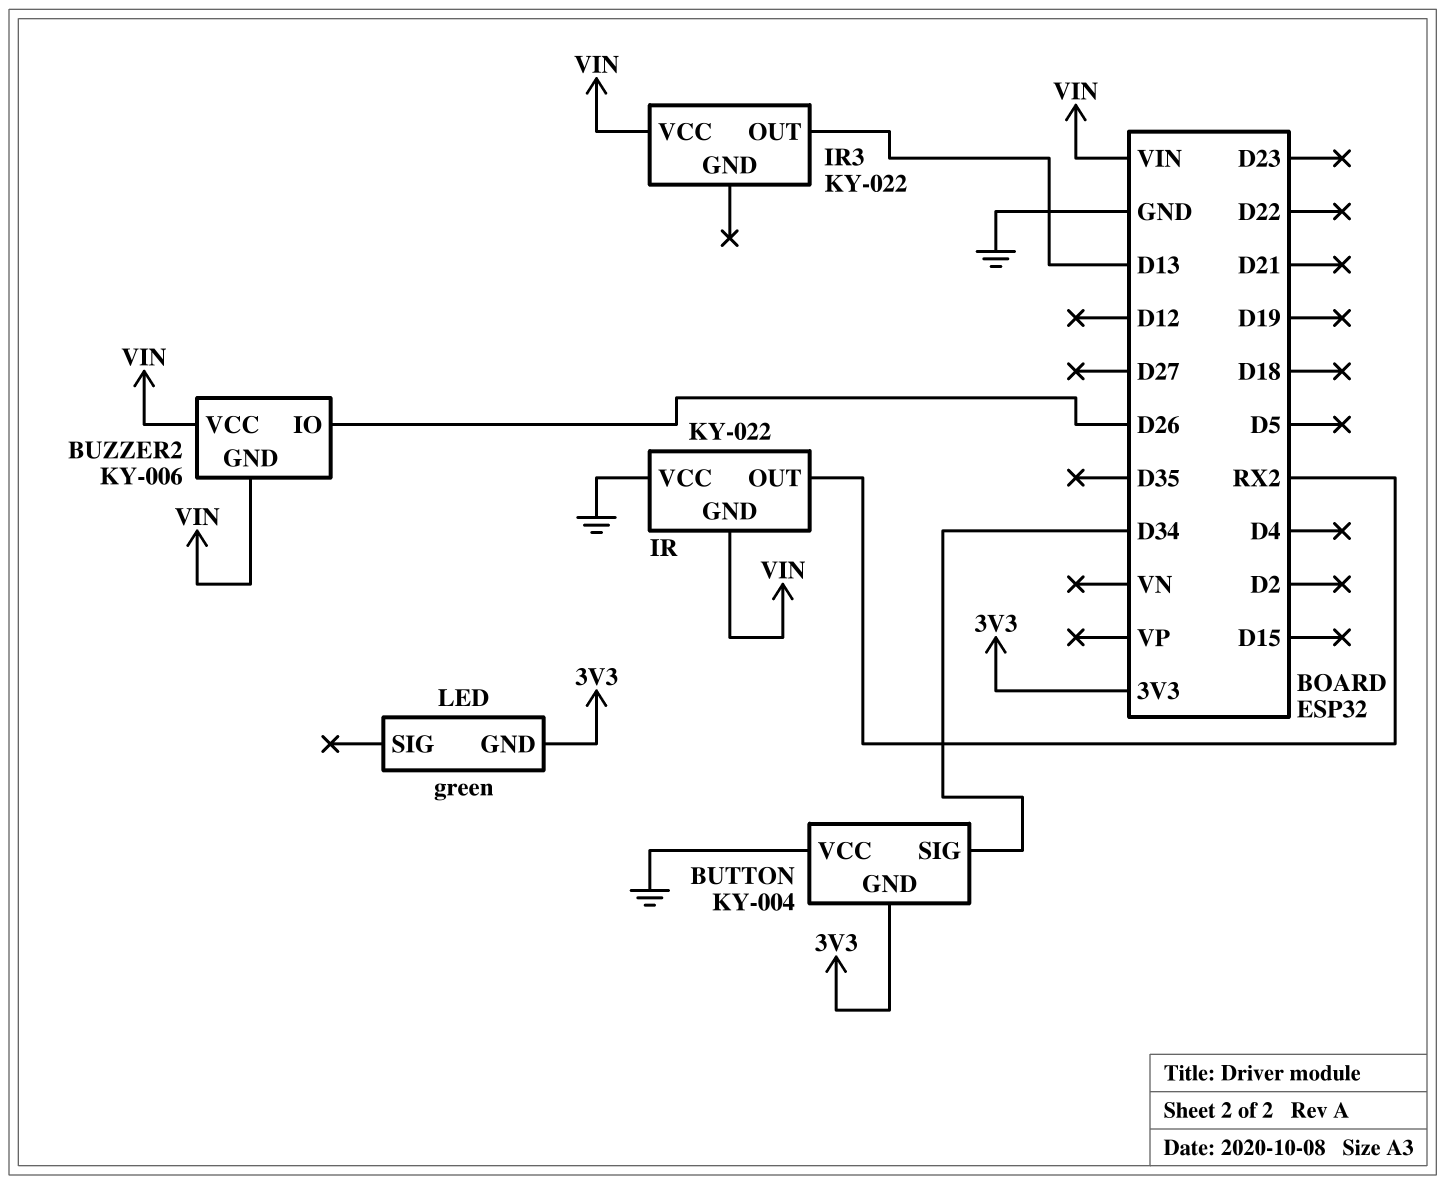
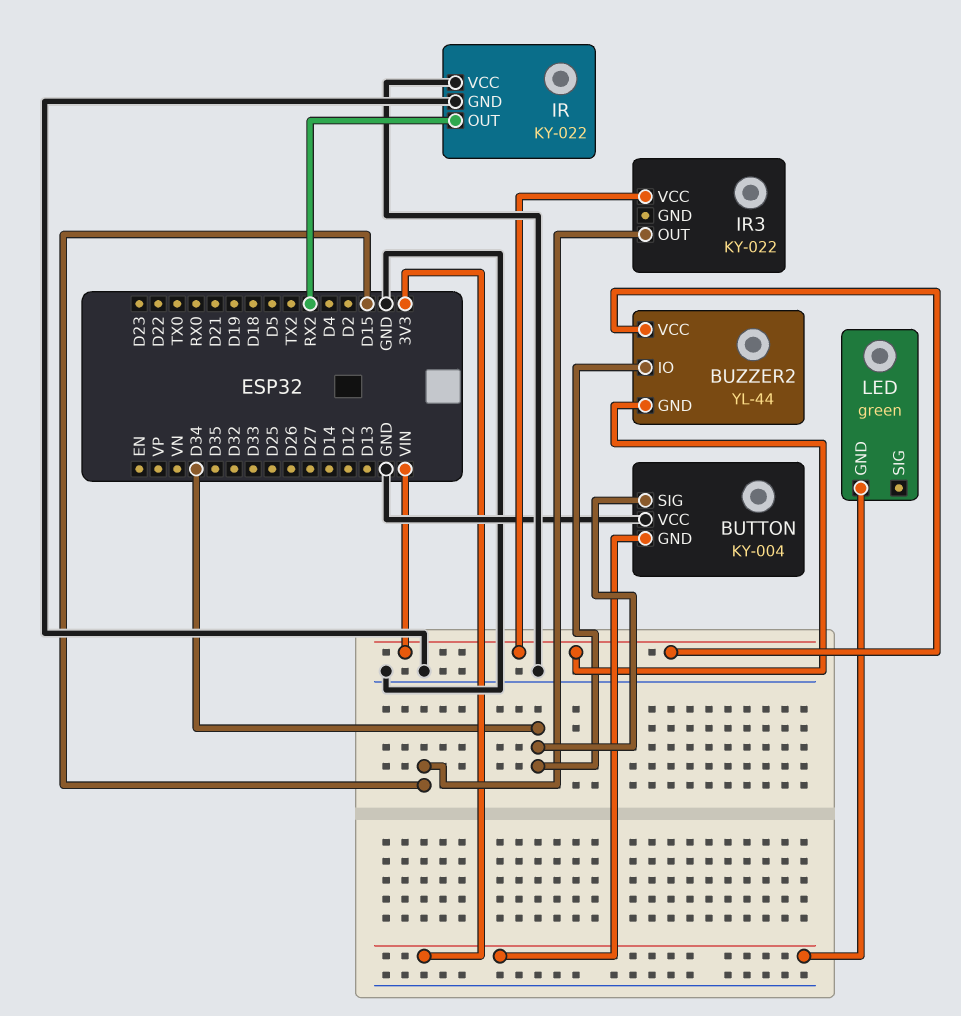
BUZZER2: KY-006 -> YL-44
BUZZER2 pin IO: D26 -> D34
IR pin GND: VIN -> GND
IR3 pin OUT: D13 -> D15

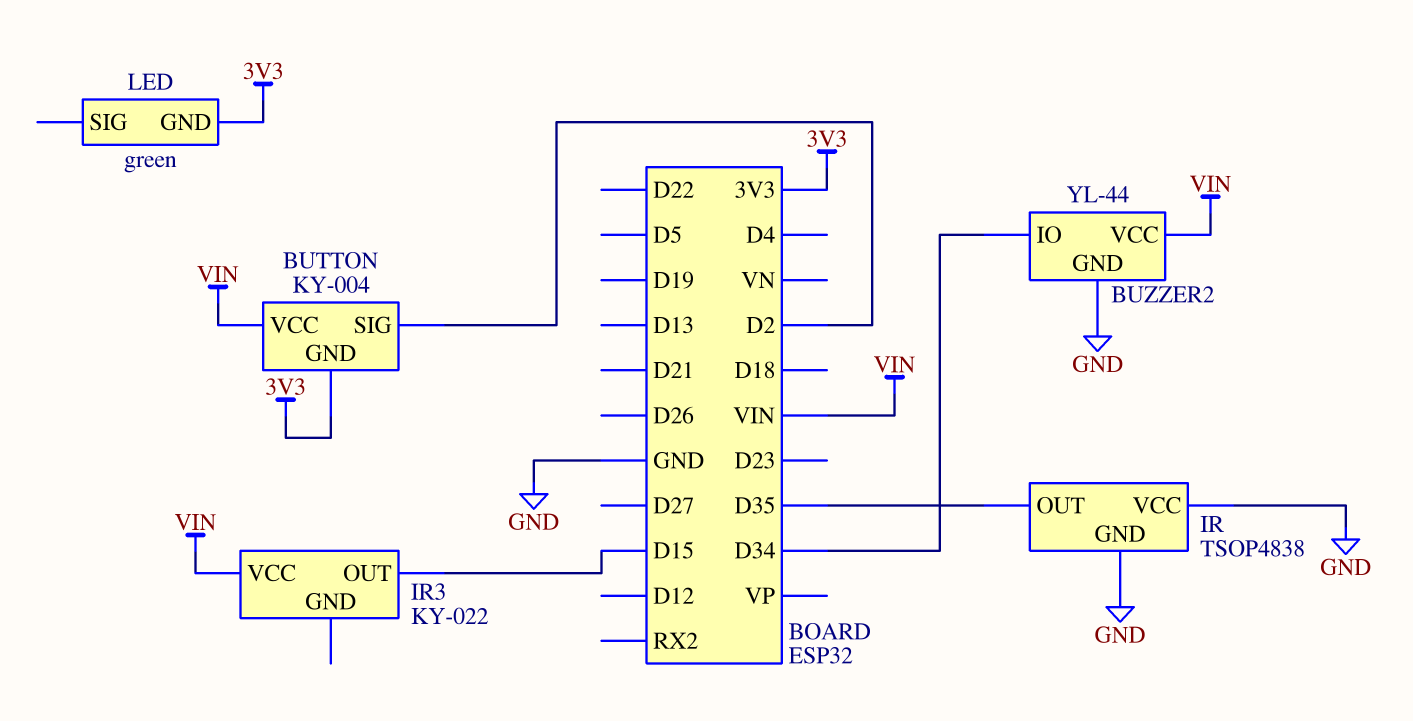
BUTTON pin SIG: D34 -> D2
BUTTON pin VCC: GND -> VIN
BUZZER2 pin GND: VIN -> GND
IR: KY-022 -> TSOP4838
IR pin OUT: RX2 -> D35

